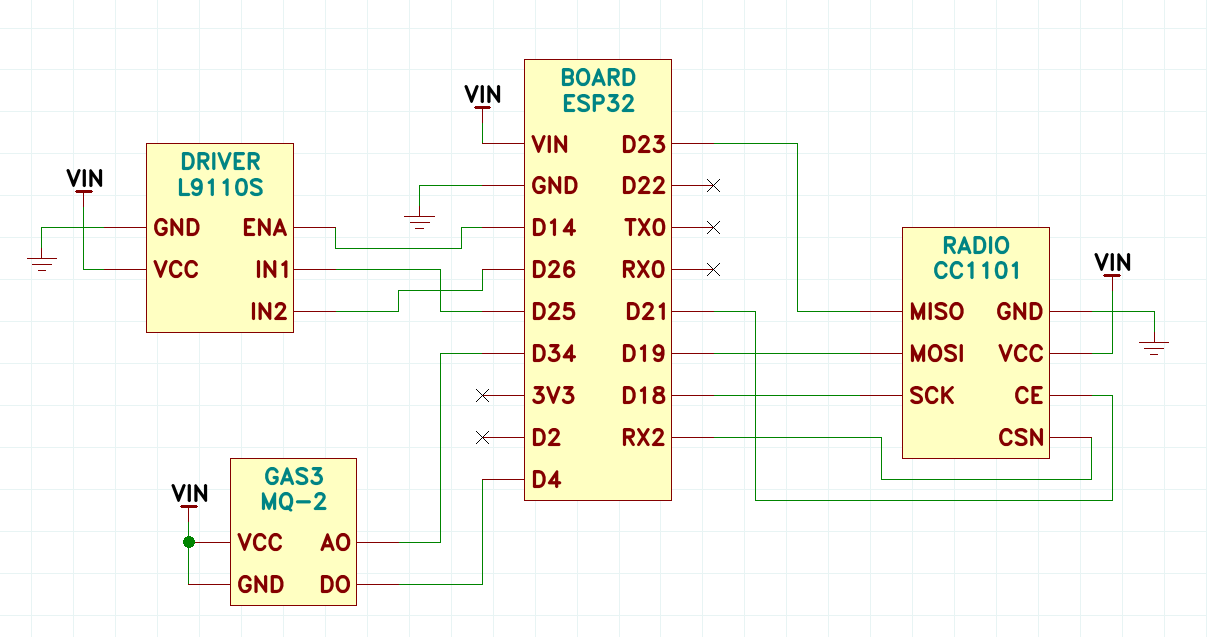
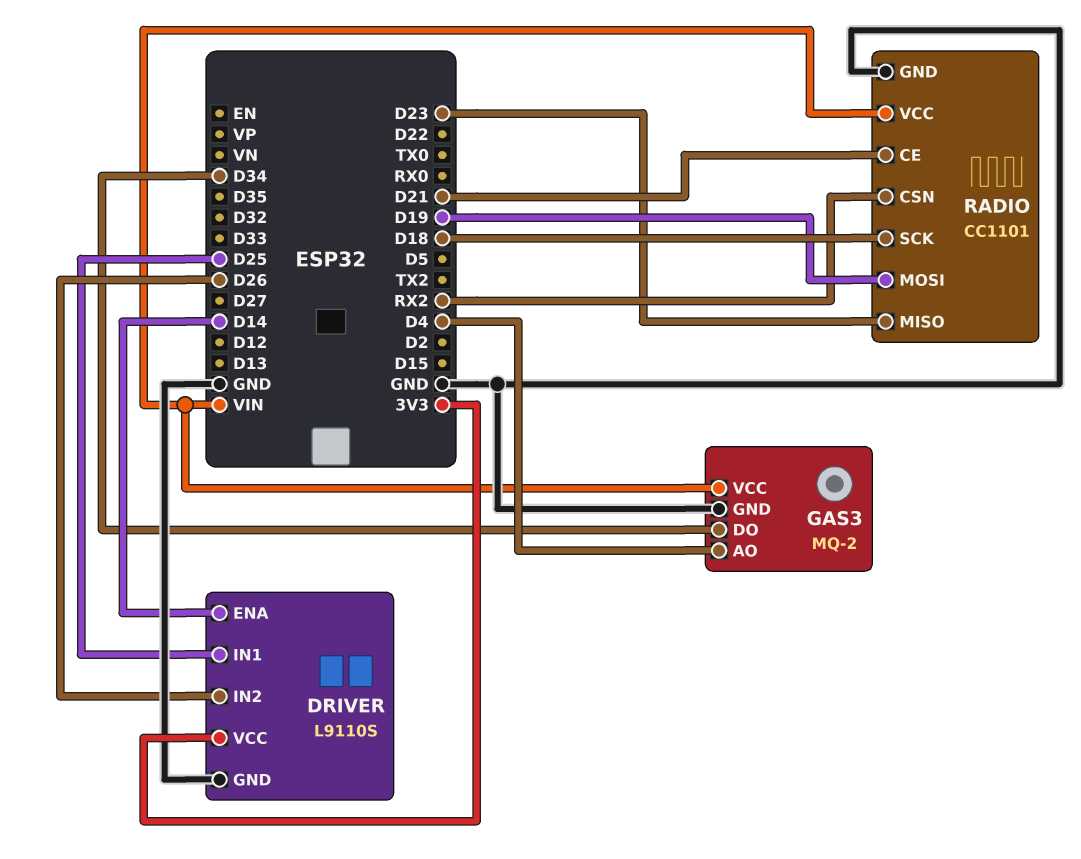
DRIVER pin VCC: VIN -> 3V3
GAS3 pin AO: D34 -> D4
GAS3 pin DO: D4 -> D34
GAS3 pin GND: VIN -> GND

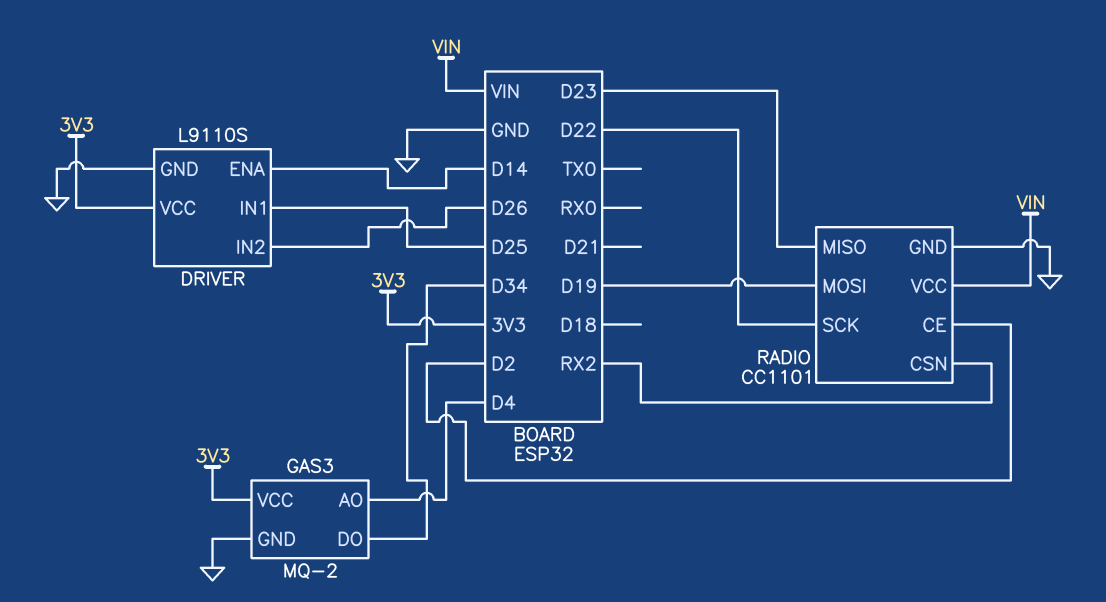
GAS3 pin VCC: VIN -> 3V3
RADIO pin CE: D21 -> D2
RADIO pin SCK: D18 -> D22

